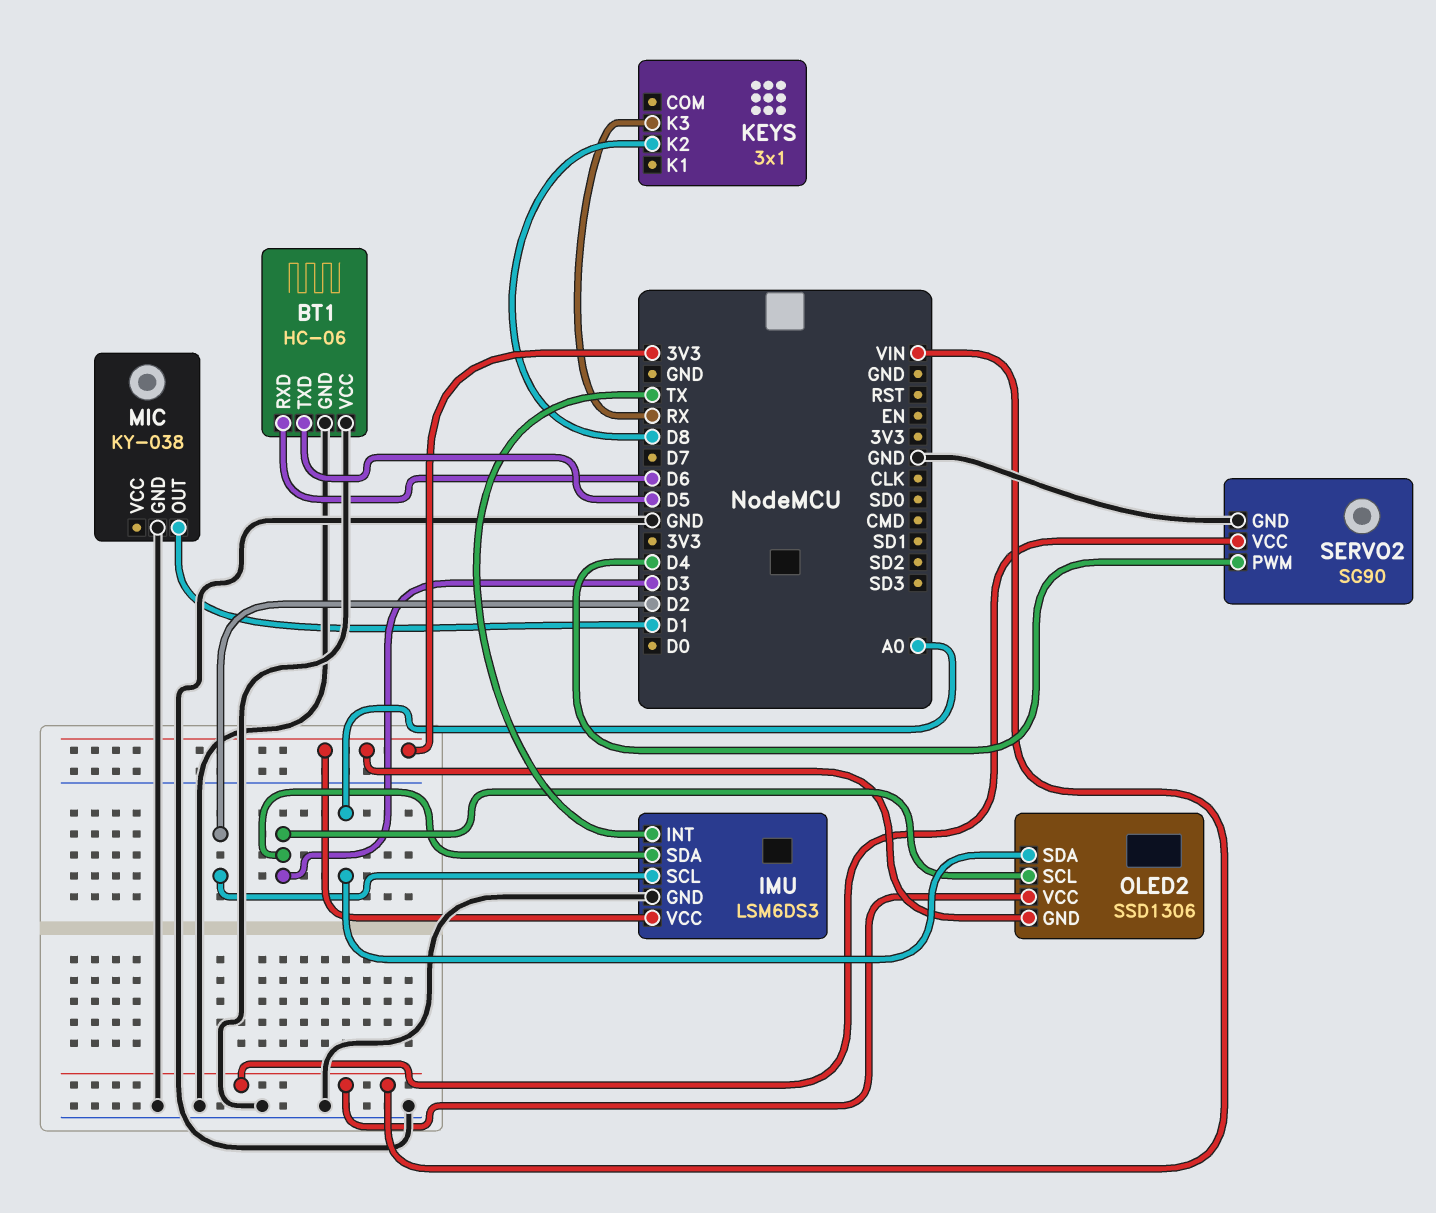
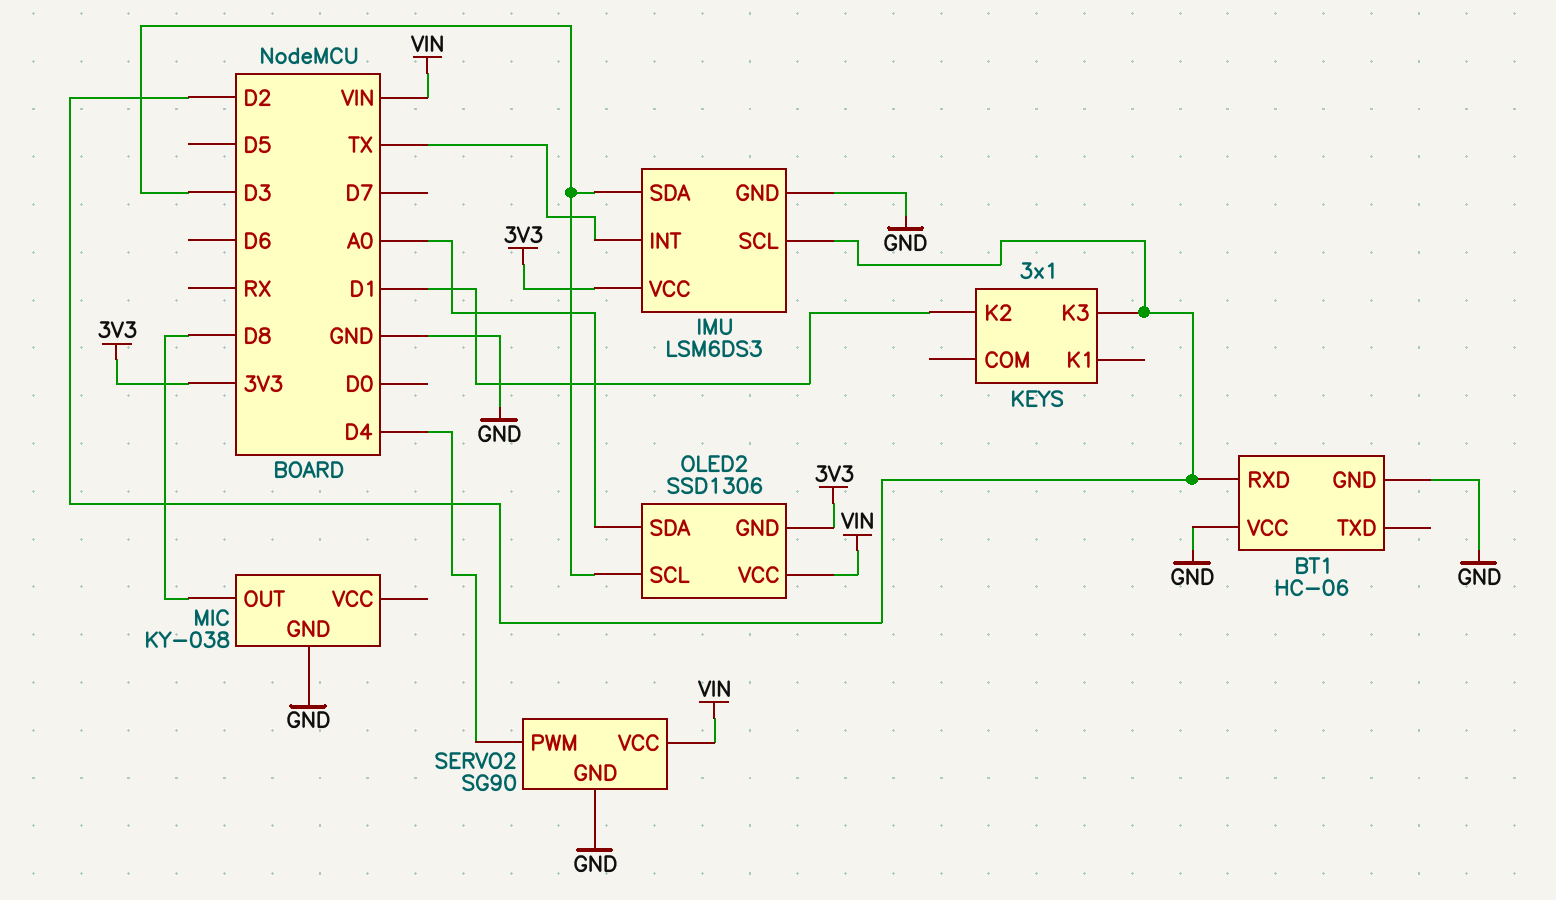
BT1 pin RXD: D6 -> D2
BT1 pin TXD: D5 -> none
KEYS pin K2: D8 -> D1
KEYS pin K3: RX -> D2
MIC pin OUT: D1 -> D8

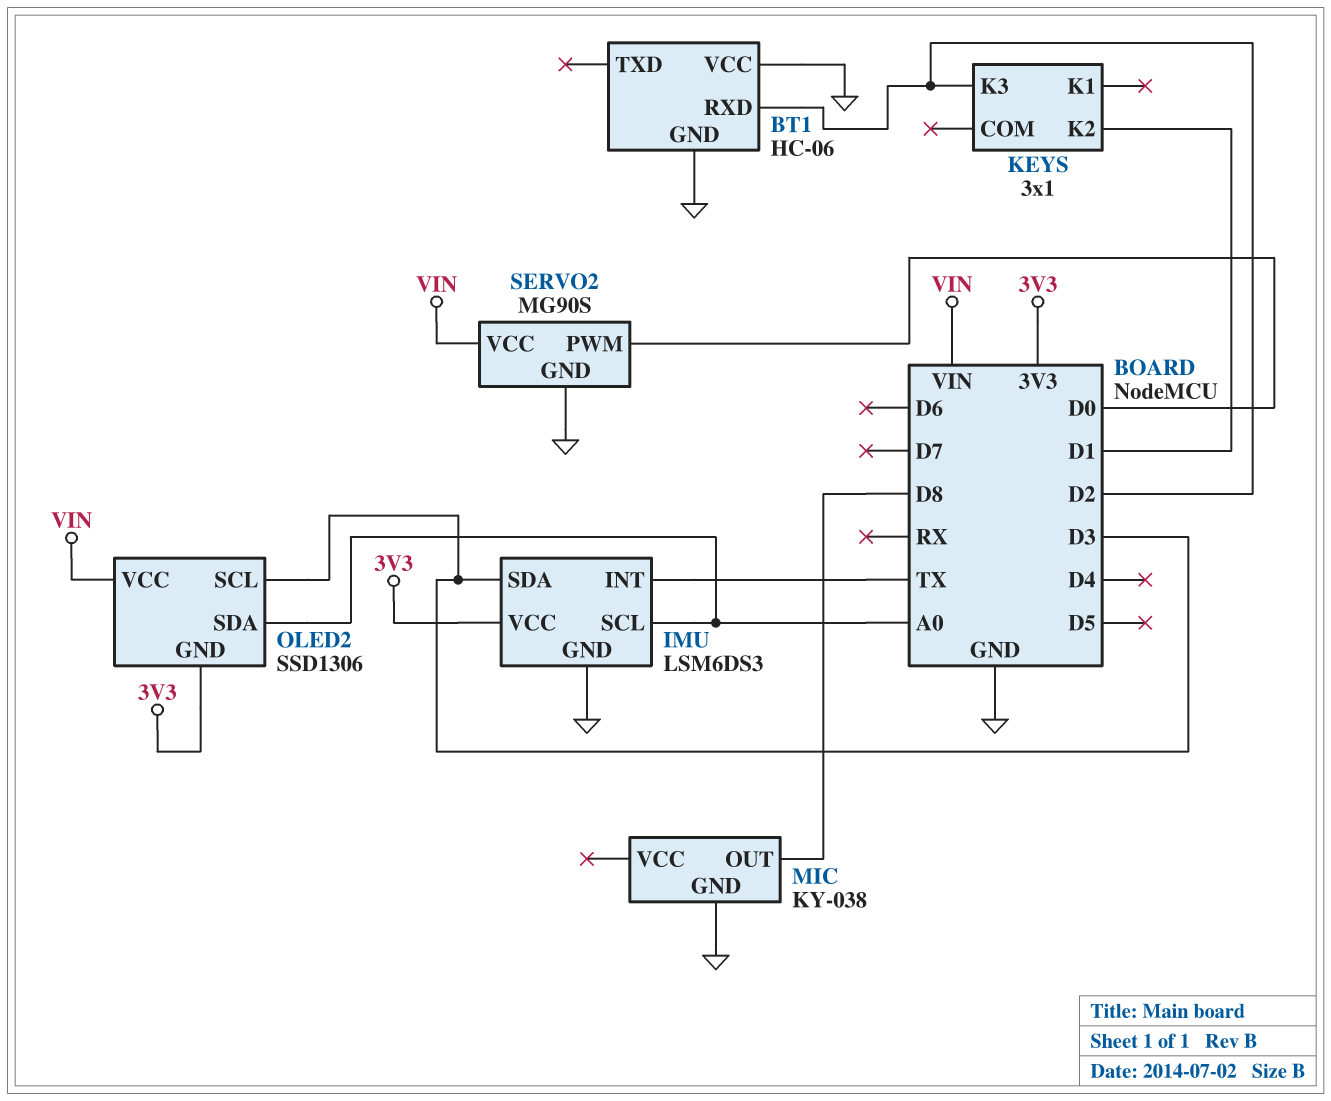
IMU pin SCL: D2 -> A0
SERVO2: SG90 -> MG90S
SERVO2 pin PWM: D4 -> D0

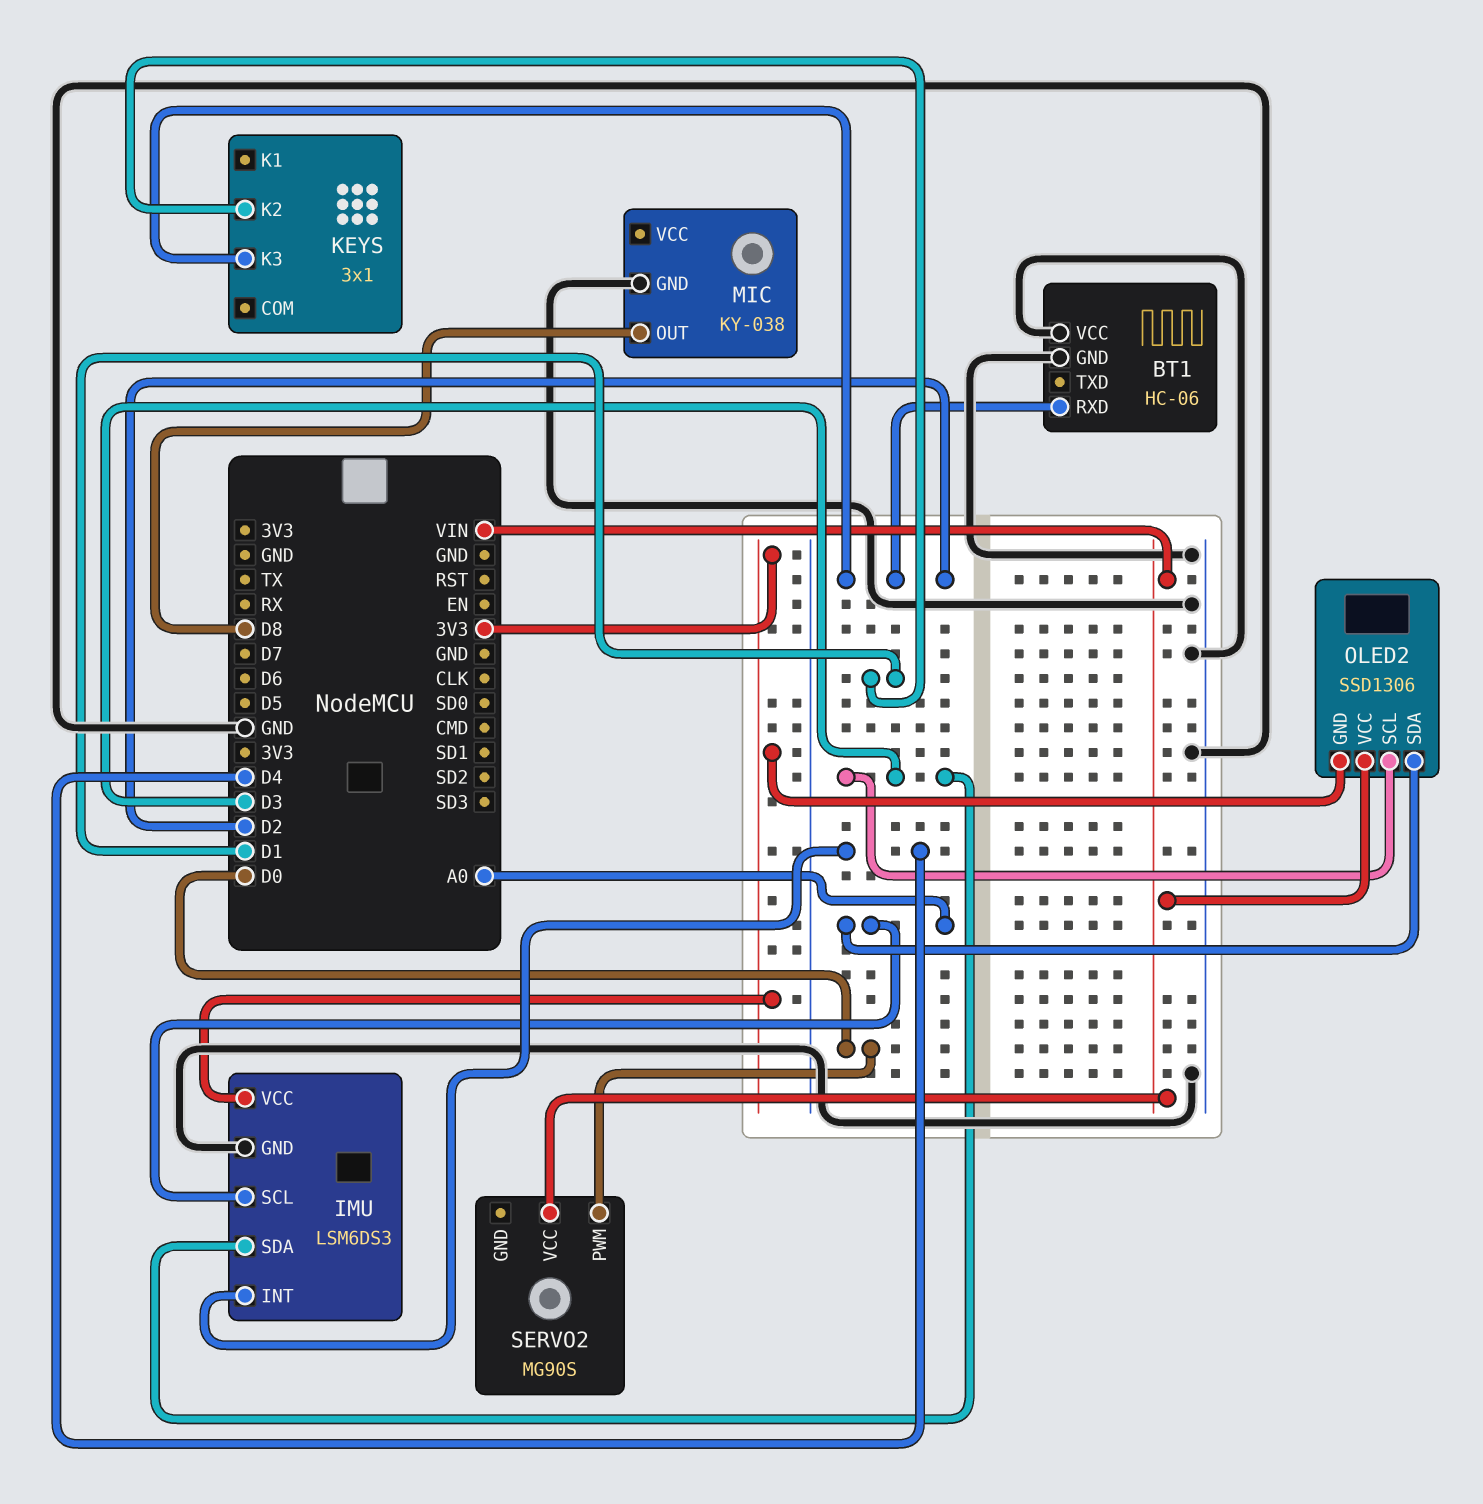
IMU pin INT: TX -> D4
SERVO2 pin GND: GND -> none

